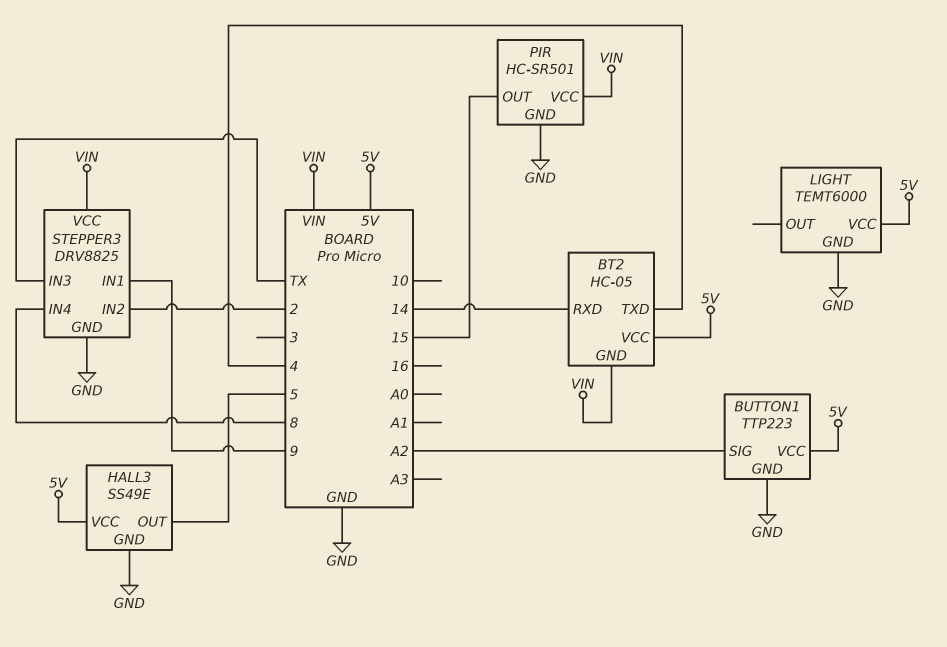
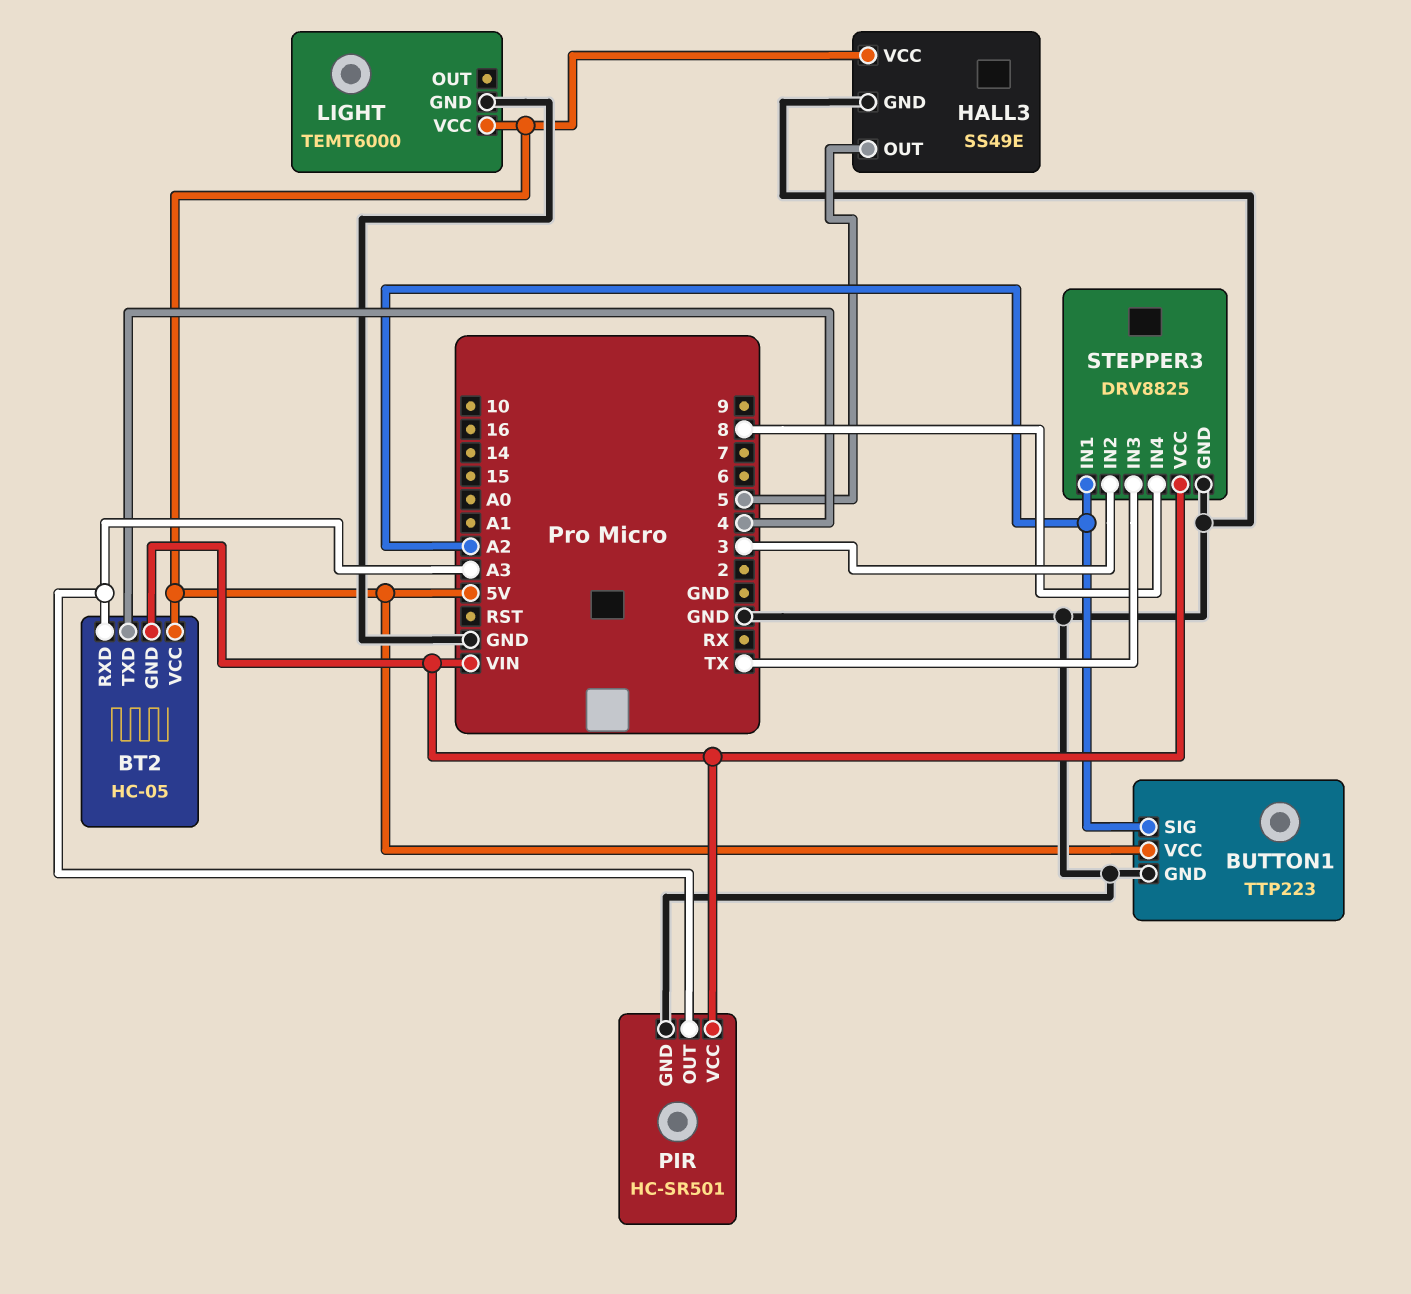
BT2 pin RXD: 14 -> A3
PIR pin OUT: 15 -> A3
STEPPER3 pin IN1: 9 -> A2
STEPPER3 pin IN2: 2 -> 3

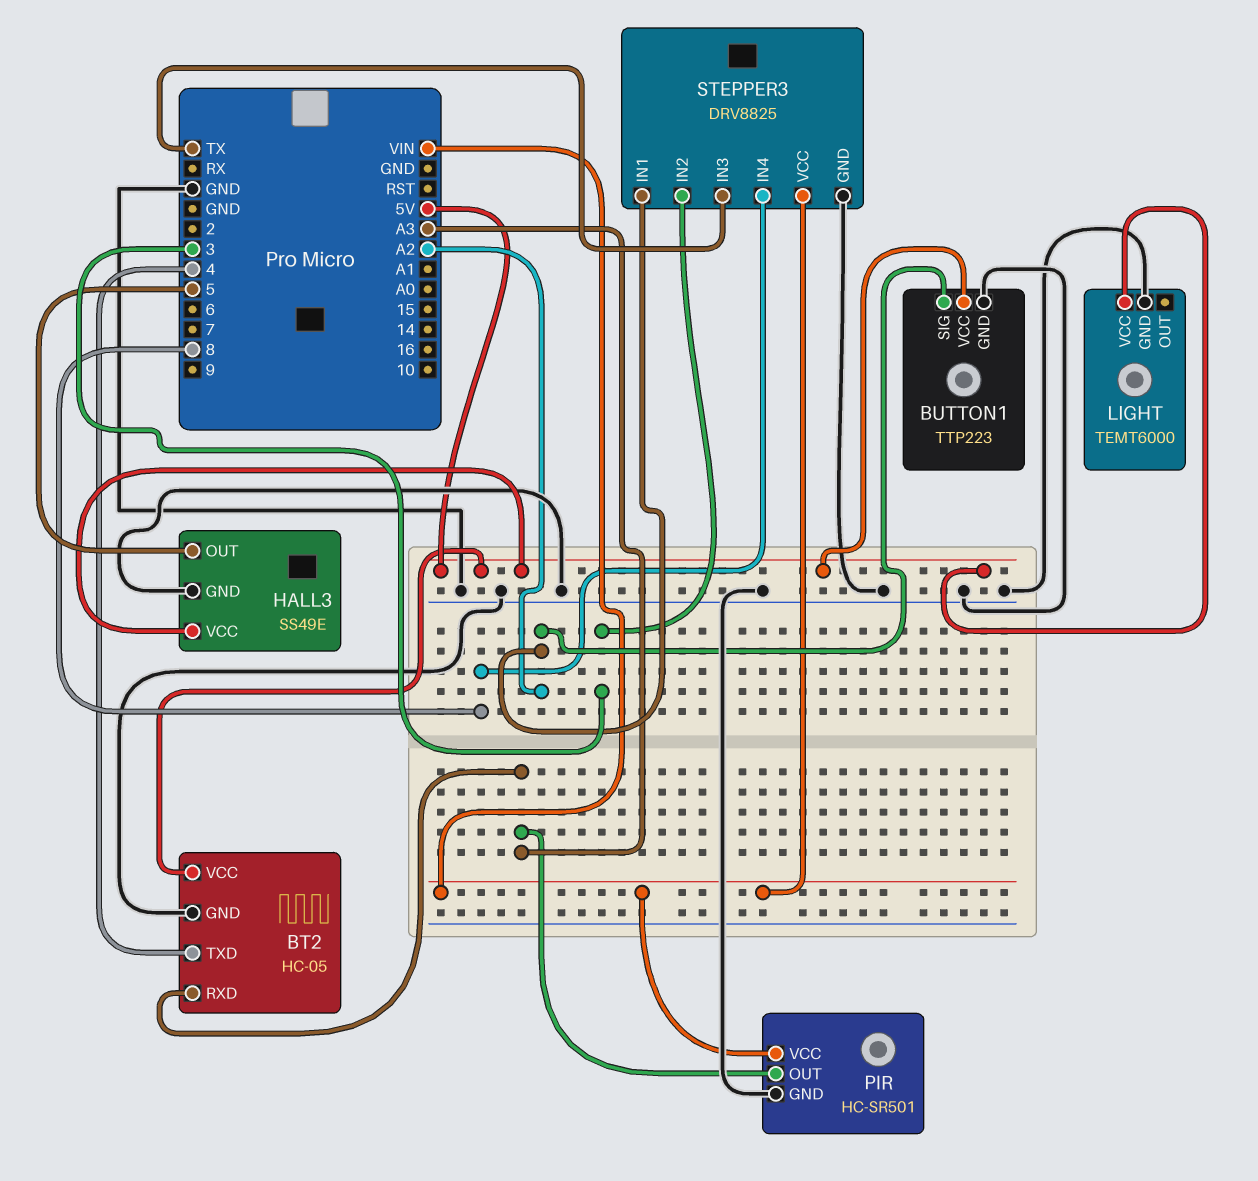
BT2 pin GND: VIN -> GND

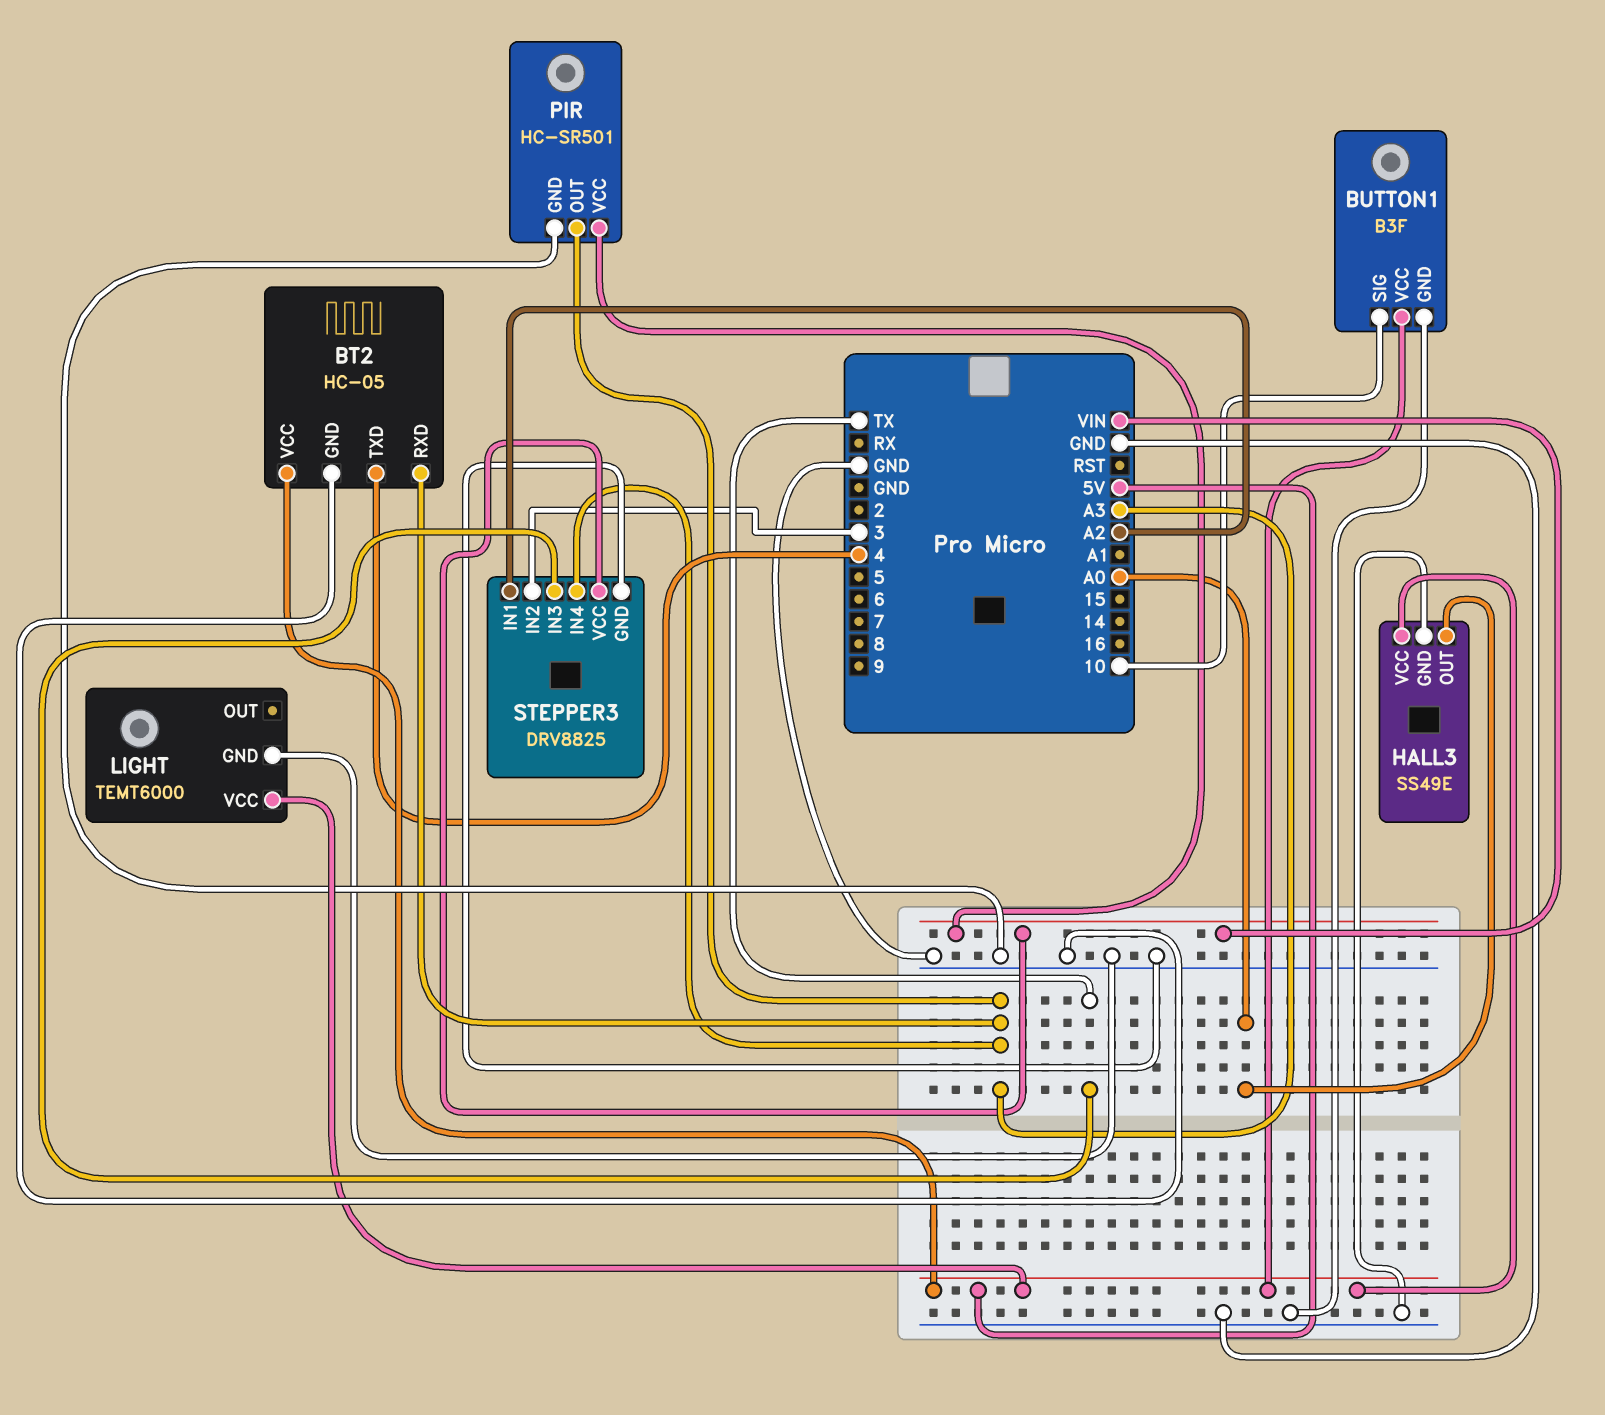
BUTTON1: TTP223 -> B3F
BUTTON1 pin SIG: A2 -> 10
HALL3 pin OUT: 5 -> A0
STEPPER3 pin IN4: 8 -> A3

